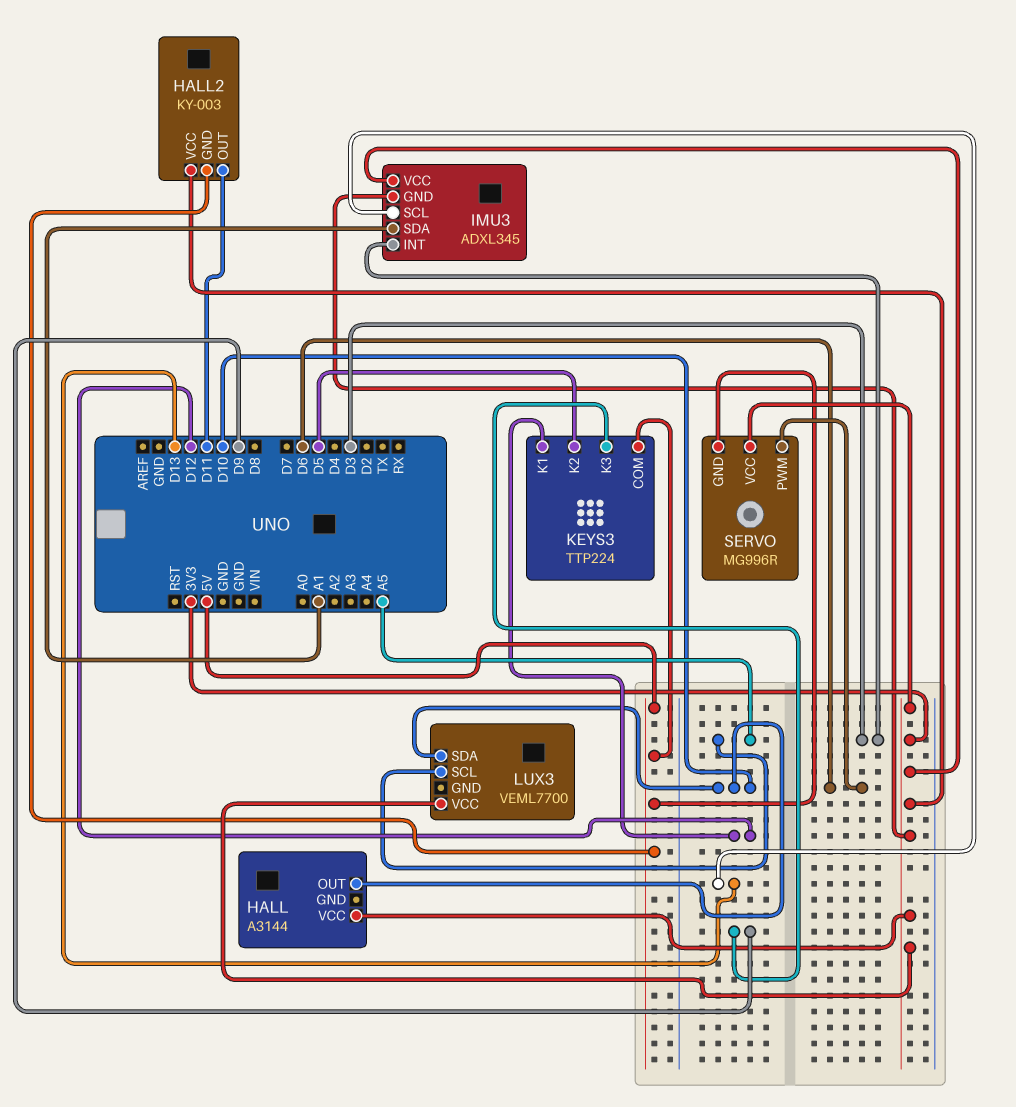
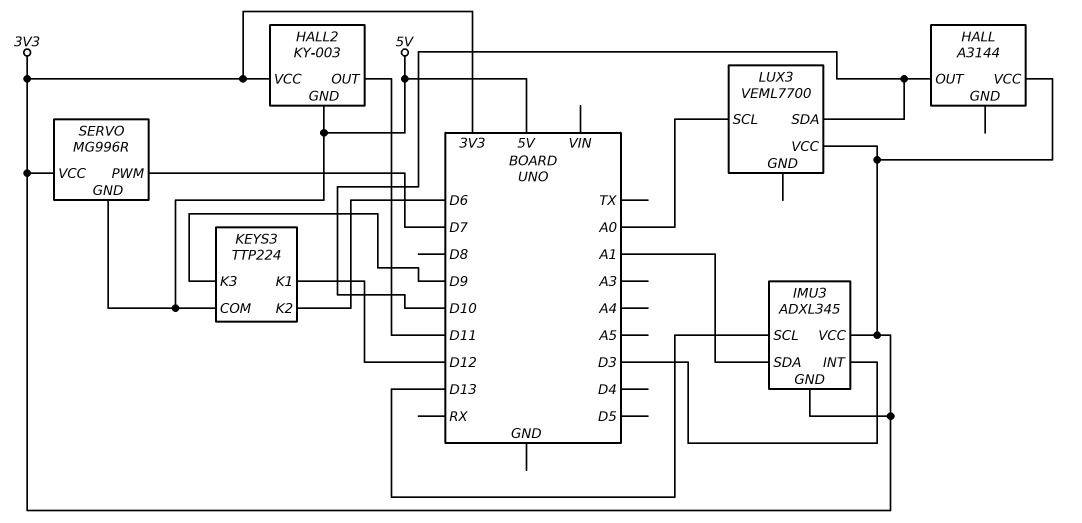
KEYS3 pin K2: D5 -> D6
LUX3 pin SCL: A5 -> A0
SERVO pin PWM: D6 -> D7

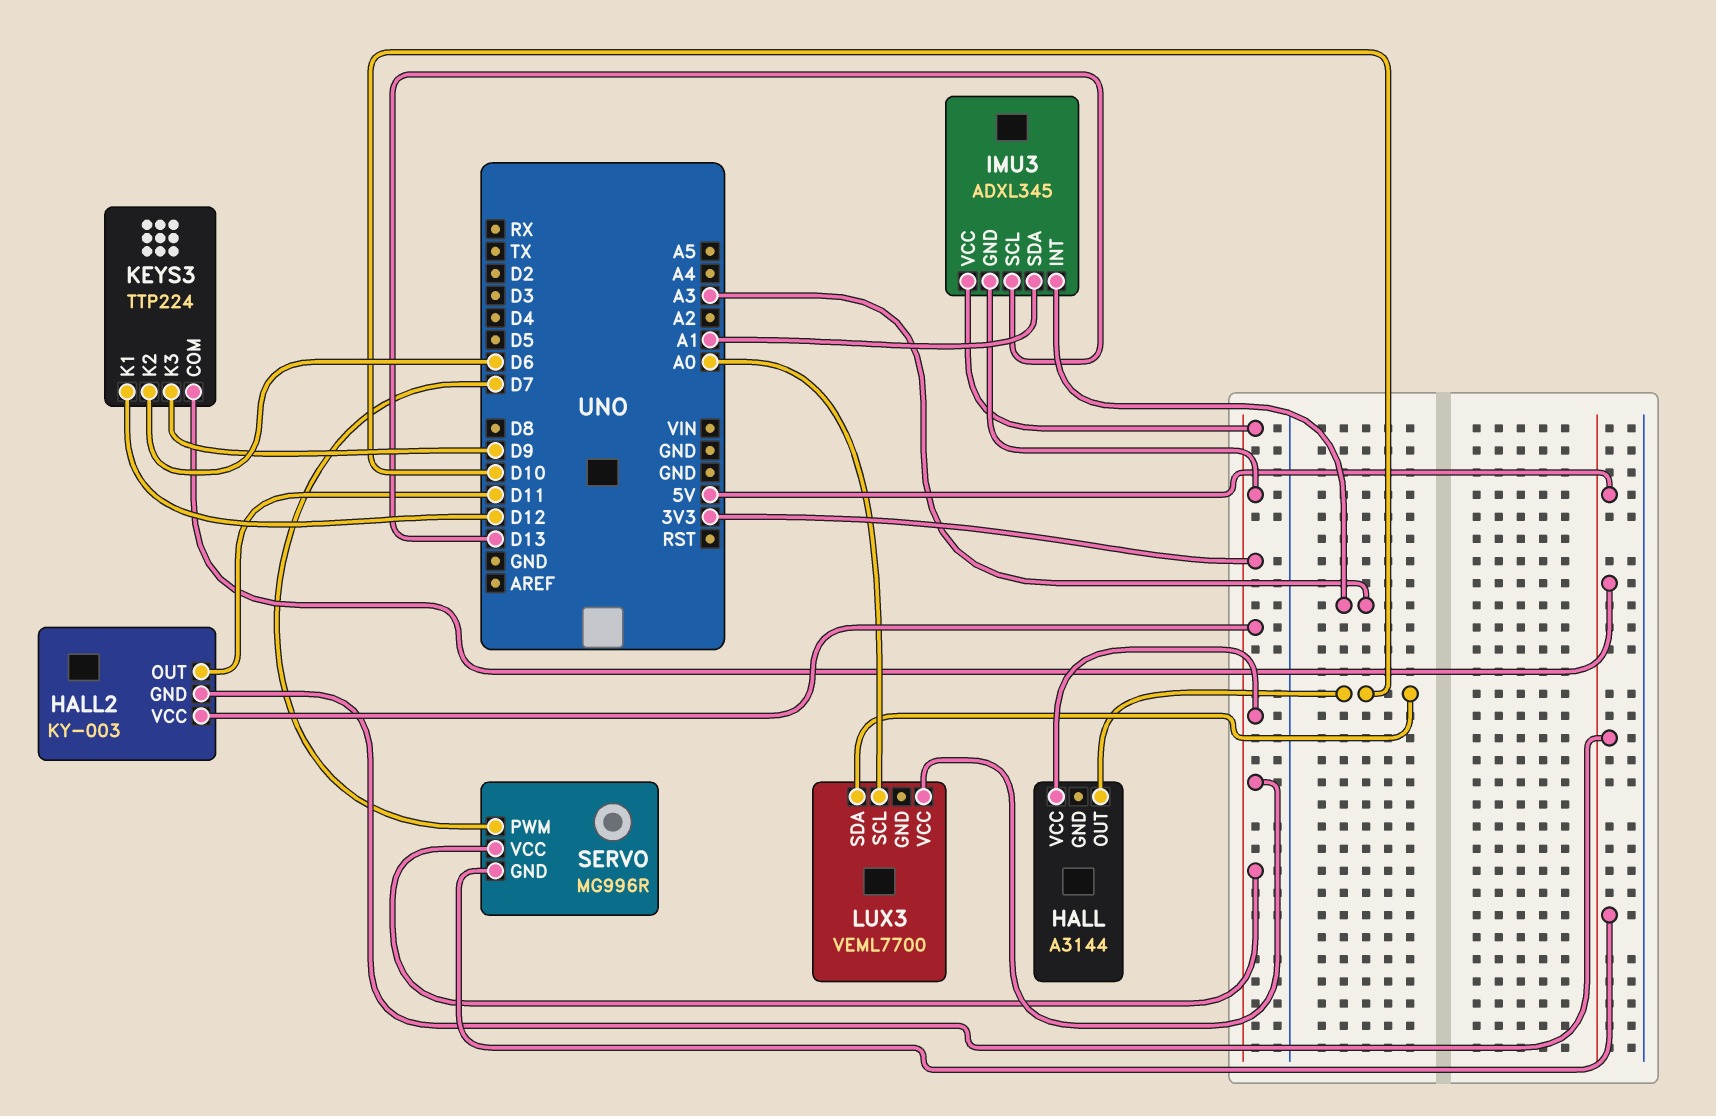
IMU3 pin INT: D3 -> A3

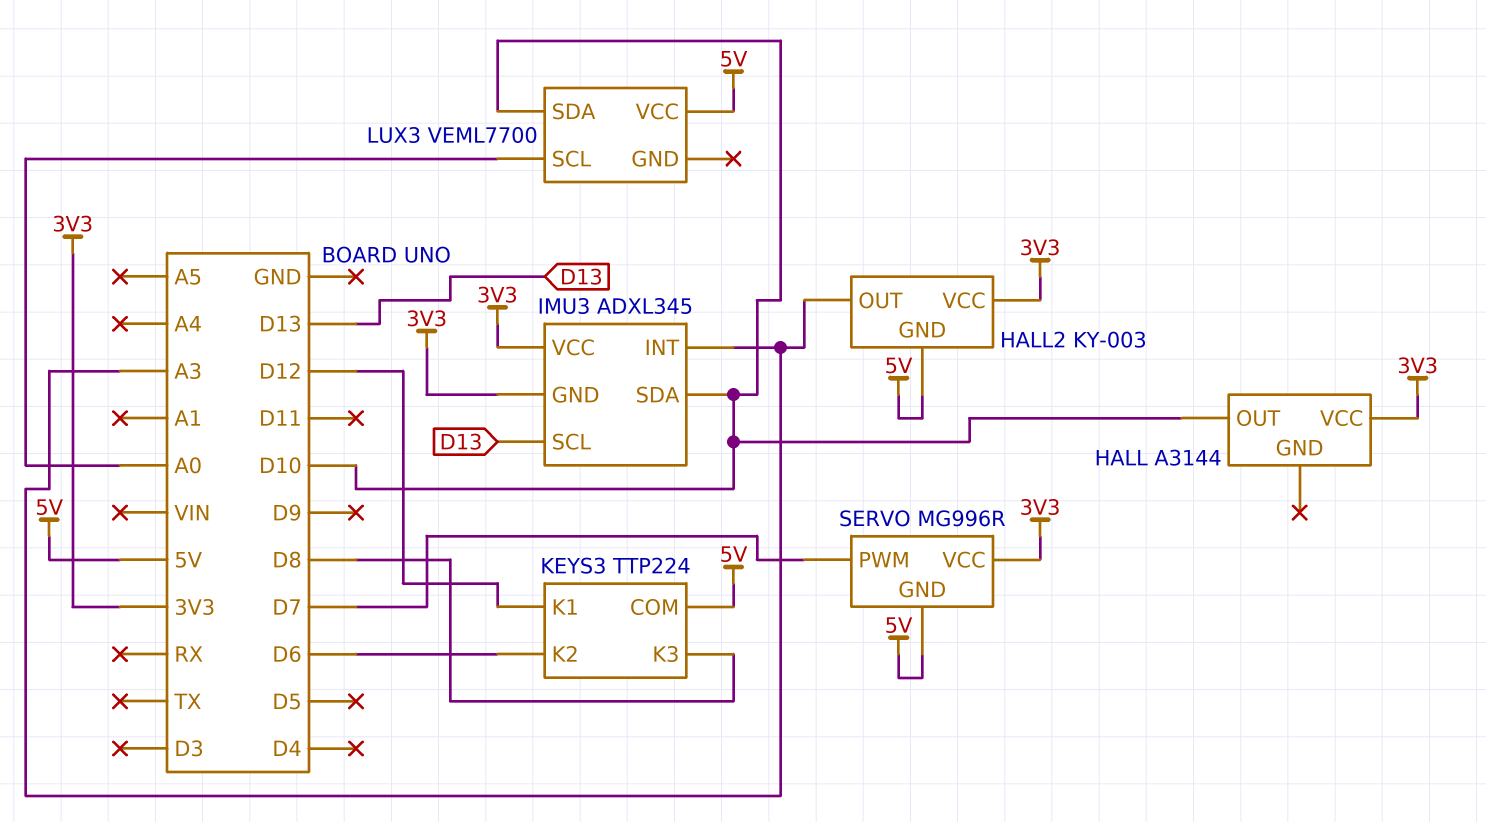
HALL2 pin OUT: D11 -> A3
IMU3 pin SDA: A1 -> D10
KEYS3 pin K3: D9 -> D8
LUX3 pin VCC: 3V3 -> 5V

